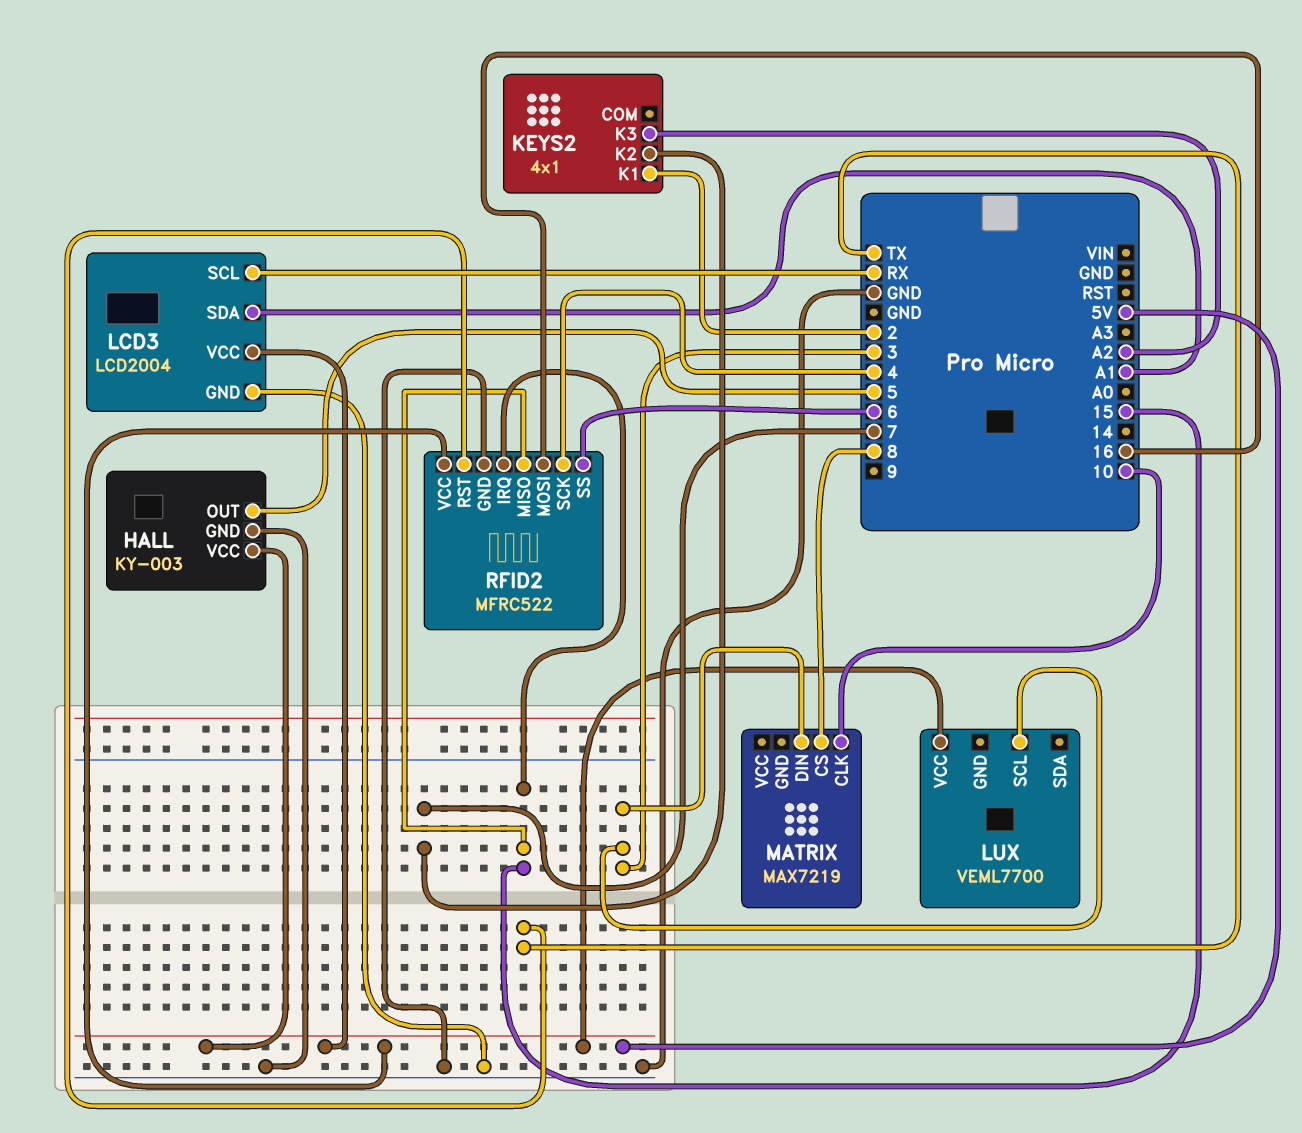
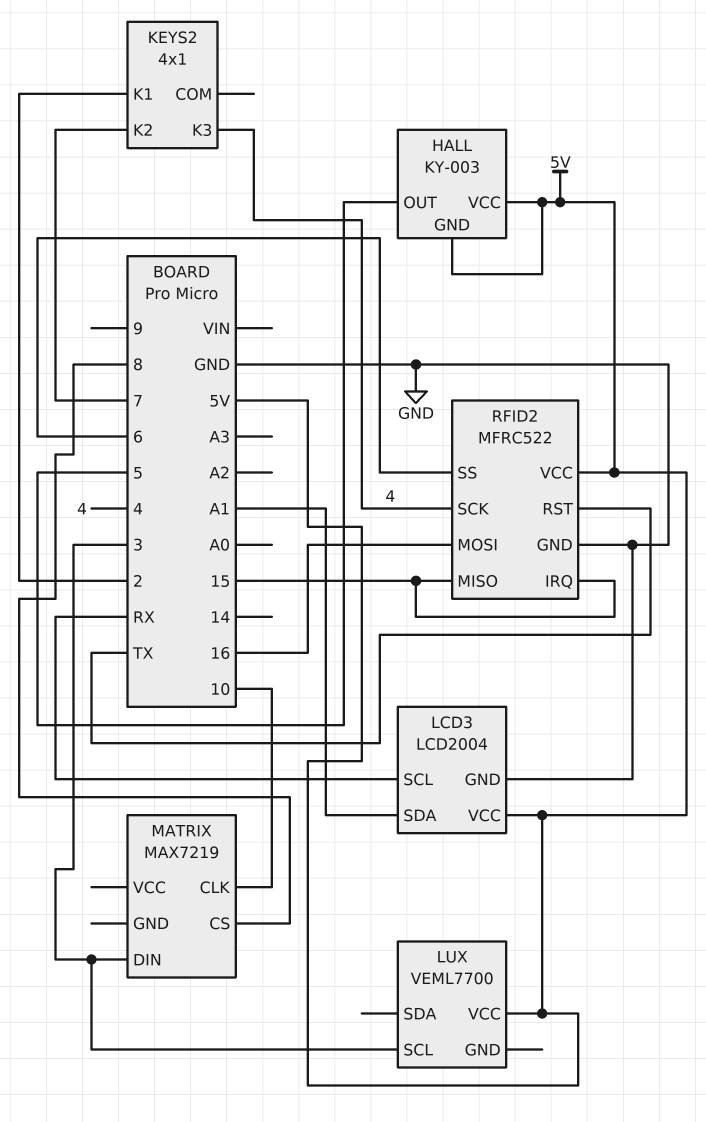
HALL pin GND: GND -> 5V
KEYS2 pin K3: A2 -> 4

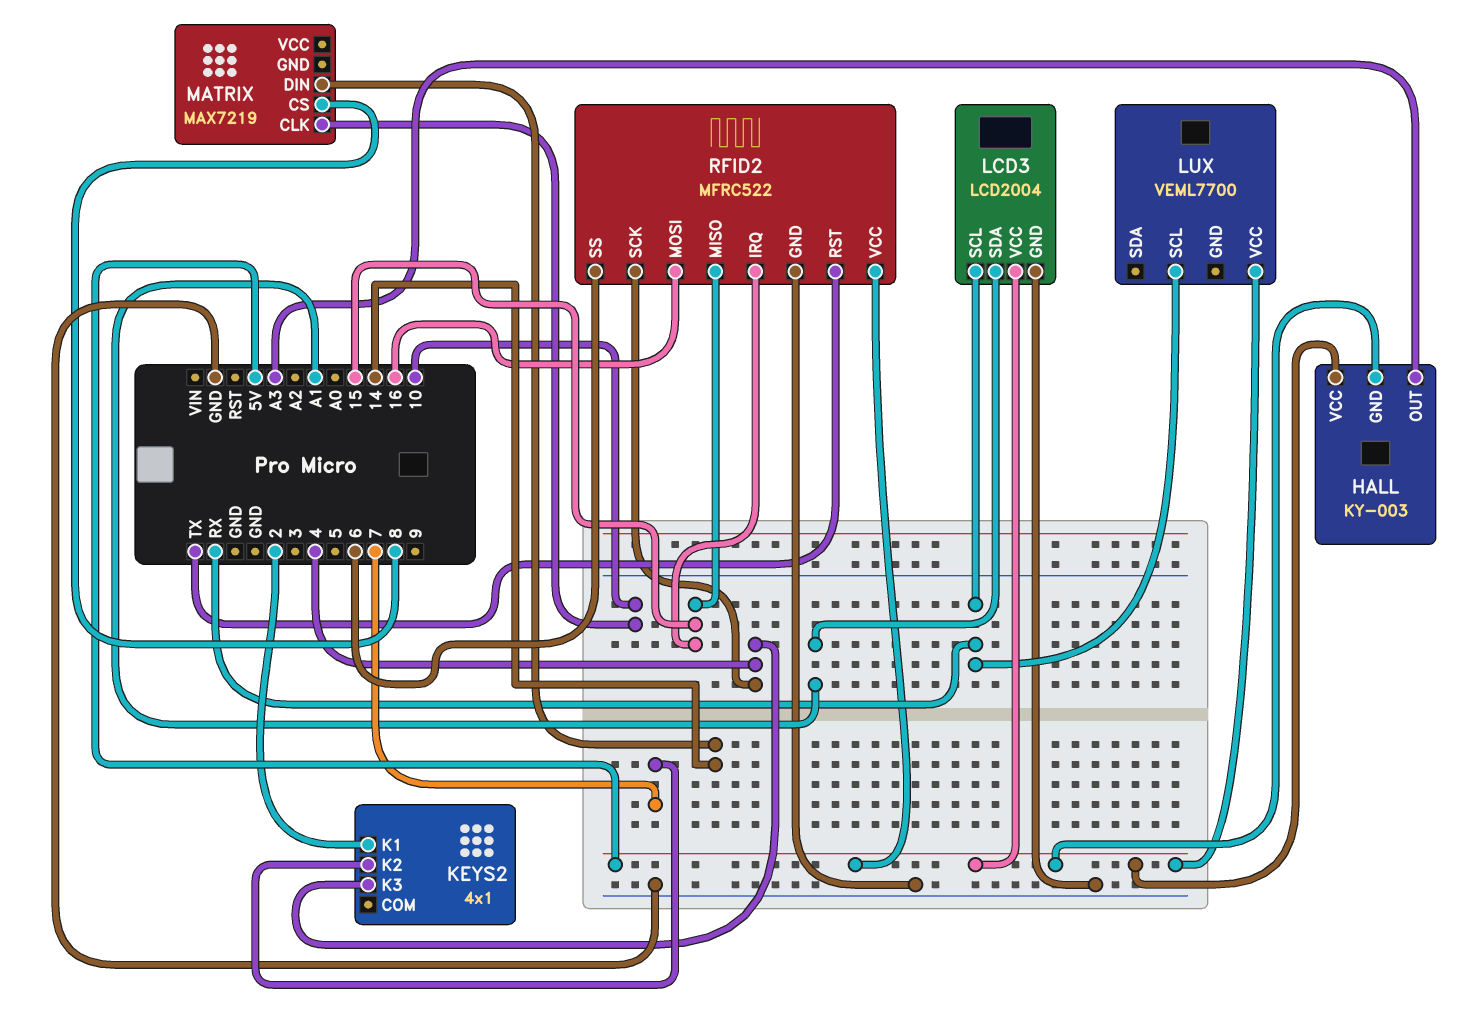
HALL pin OUT: 5 -> A3
LUX pin SCL: 3 -> RX
MATRIX pin DIN: 3 -> 14

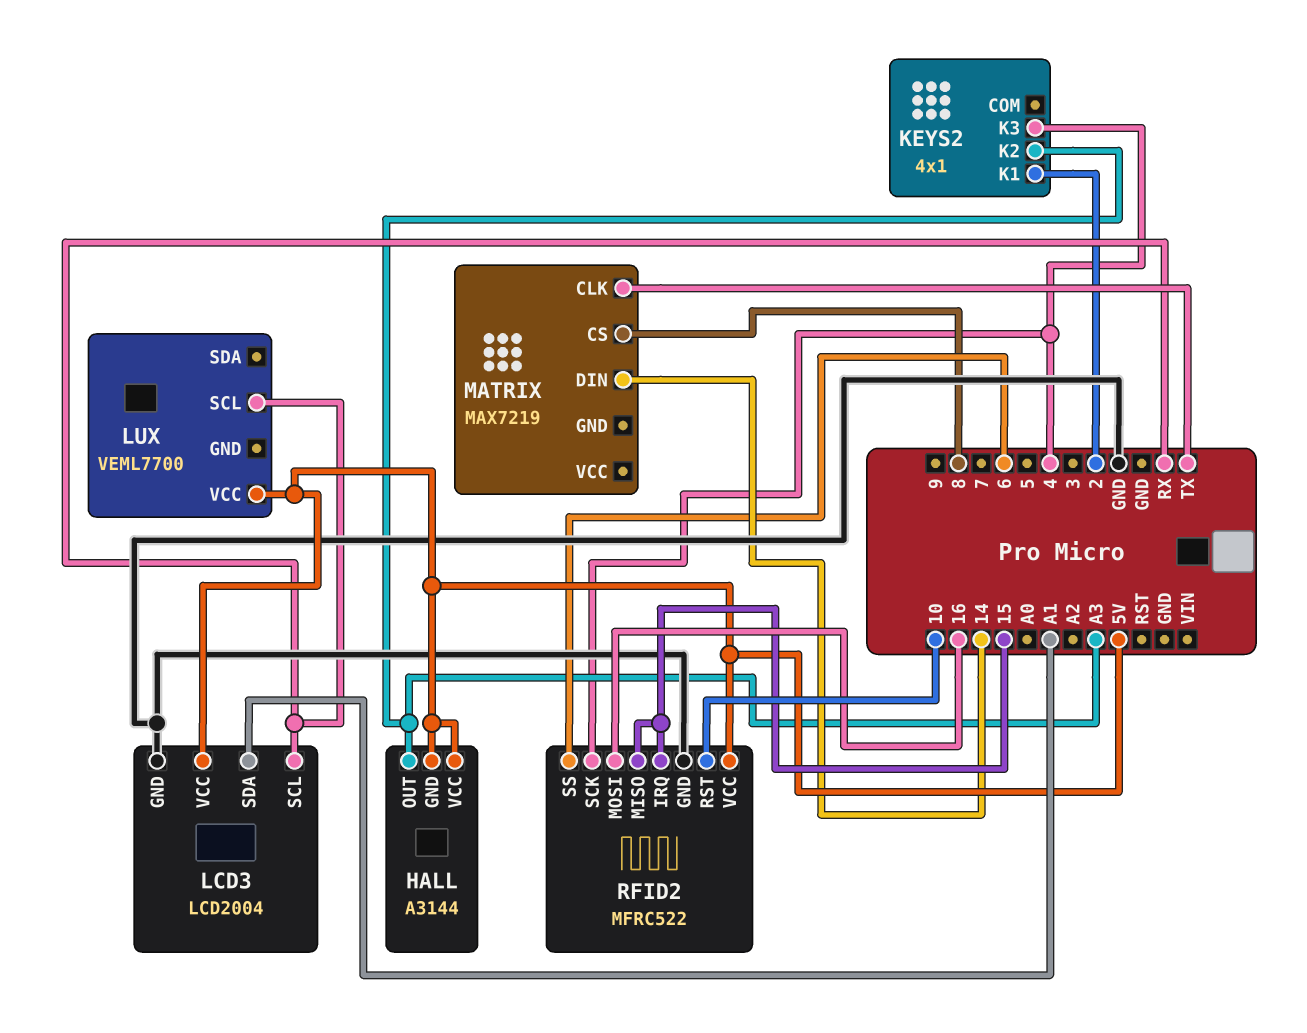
HALL: KY-003 -> A3144
KEYS2 pin K2: 7 -> A3
MATRIX pin CLK: 10 -> TX
RFID2 pin RST: TX -> 10

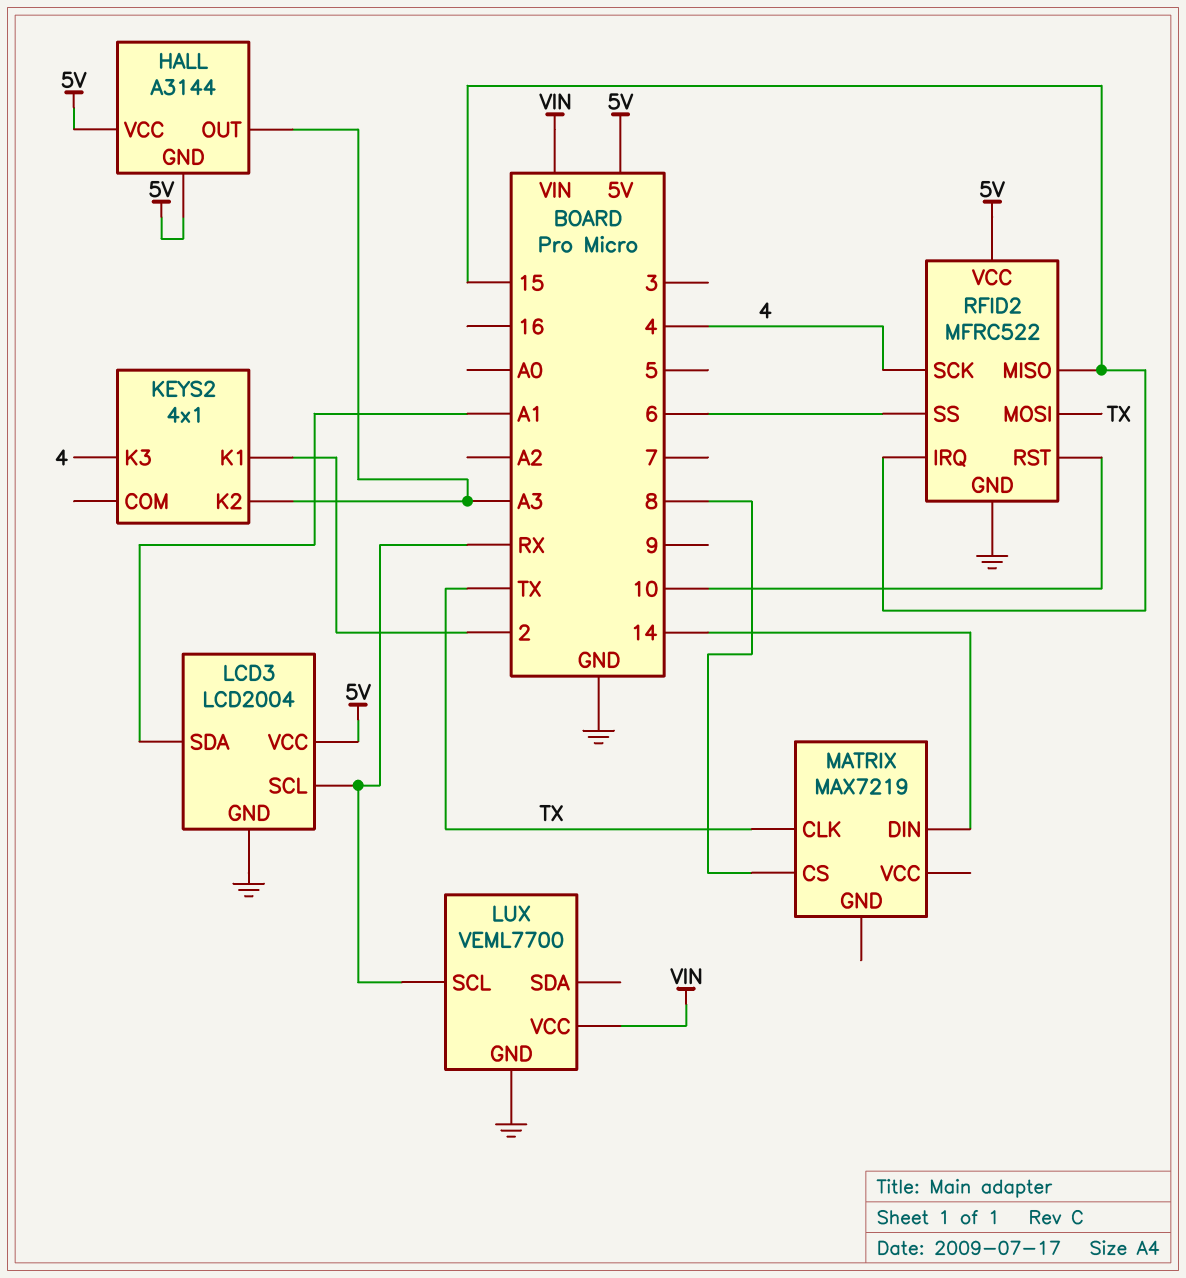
LUX pin GND: none -> GND
LUX pin VCC: 5V -> VIN
RFID2 pin MOSI: 16 -> TX

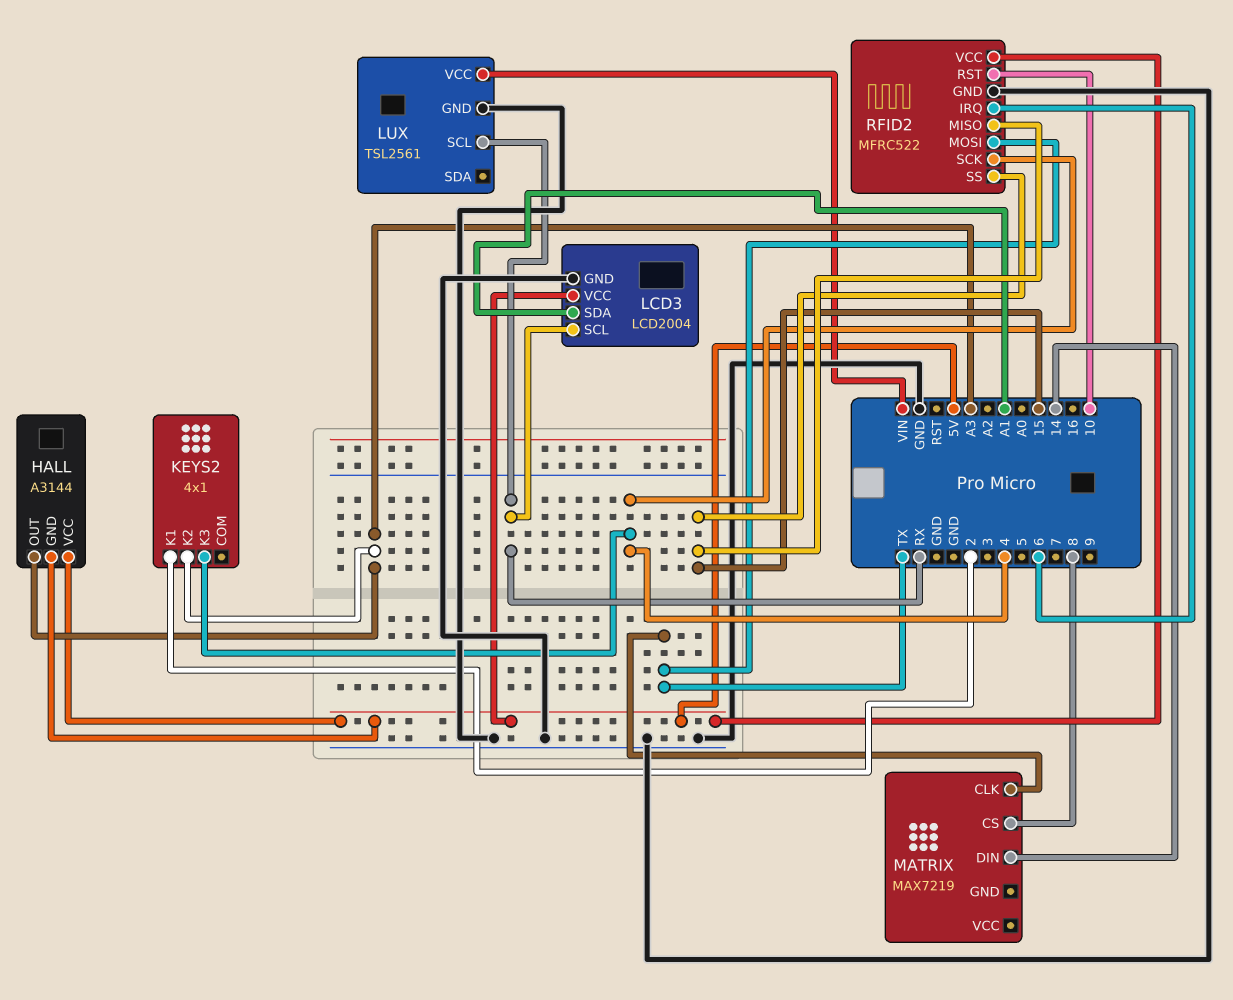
LUX: VEML7700 -> TSL2561
RFID2 pin IRQ: 15 -> 6
RFID2 pin SS: 6 -> 15

